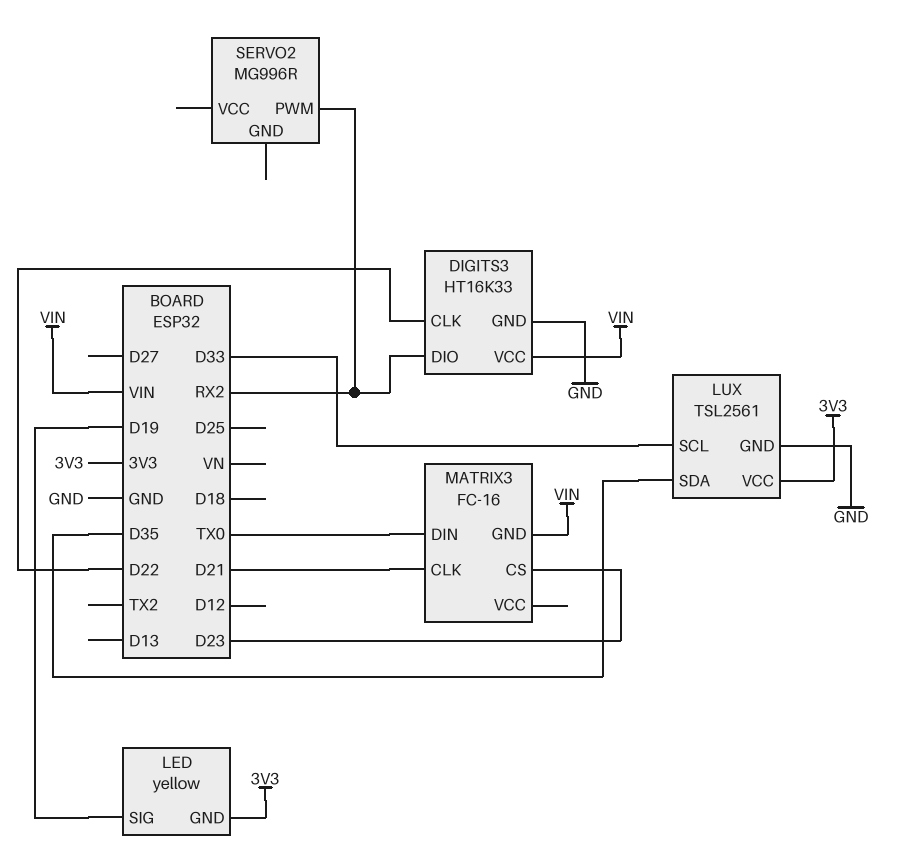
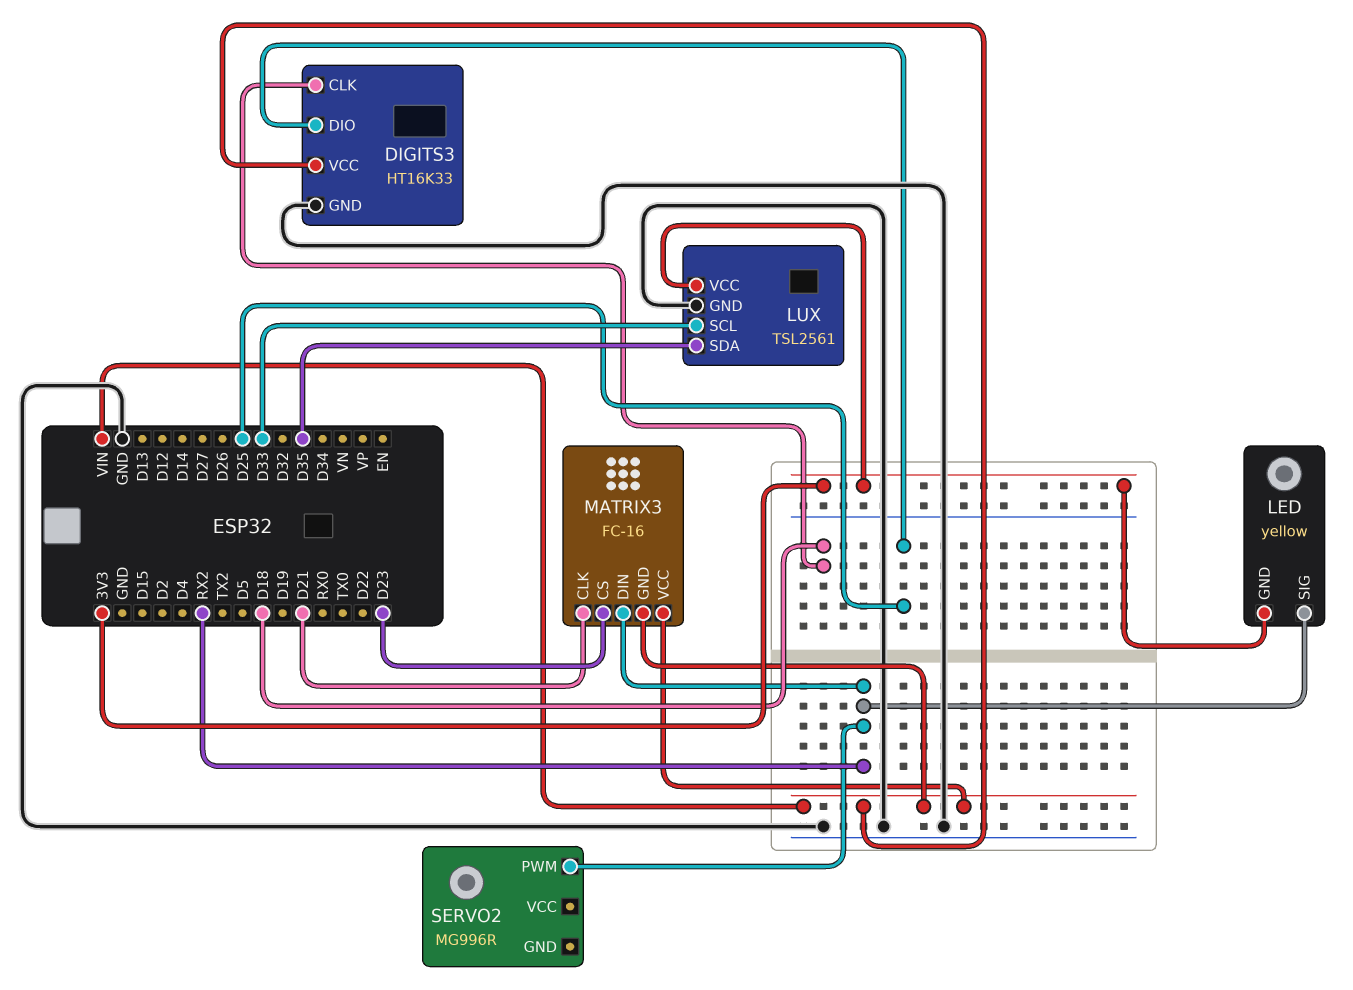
DIGITS3 pin CLK: D22 -> D18
DIGITS3 pin DIO: RX2 -> D25
LED pin SIG: D19 -> RX2
MATRIX3 pin DIN: TX0 -> RX2
MATRIX3 pin VCC: none -> VIN

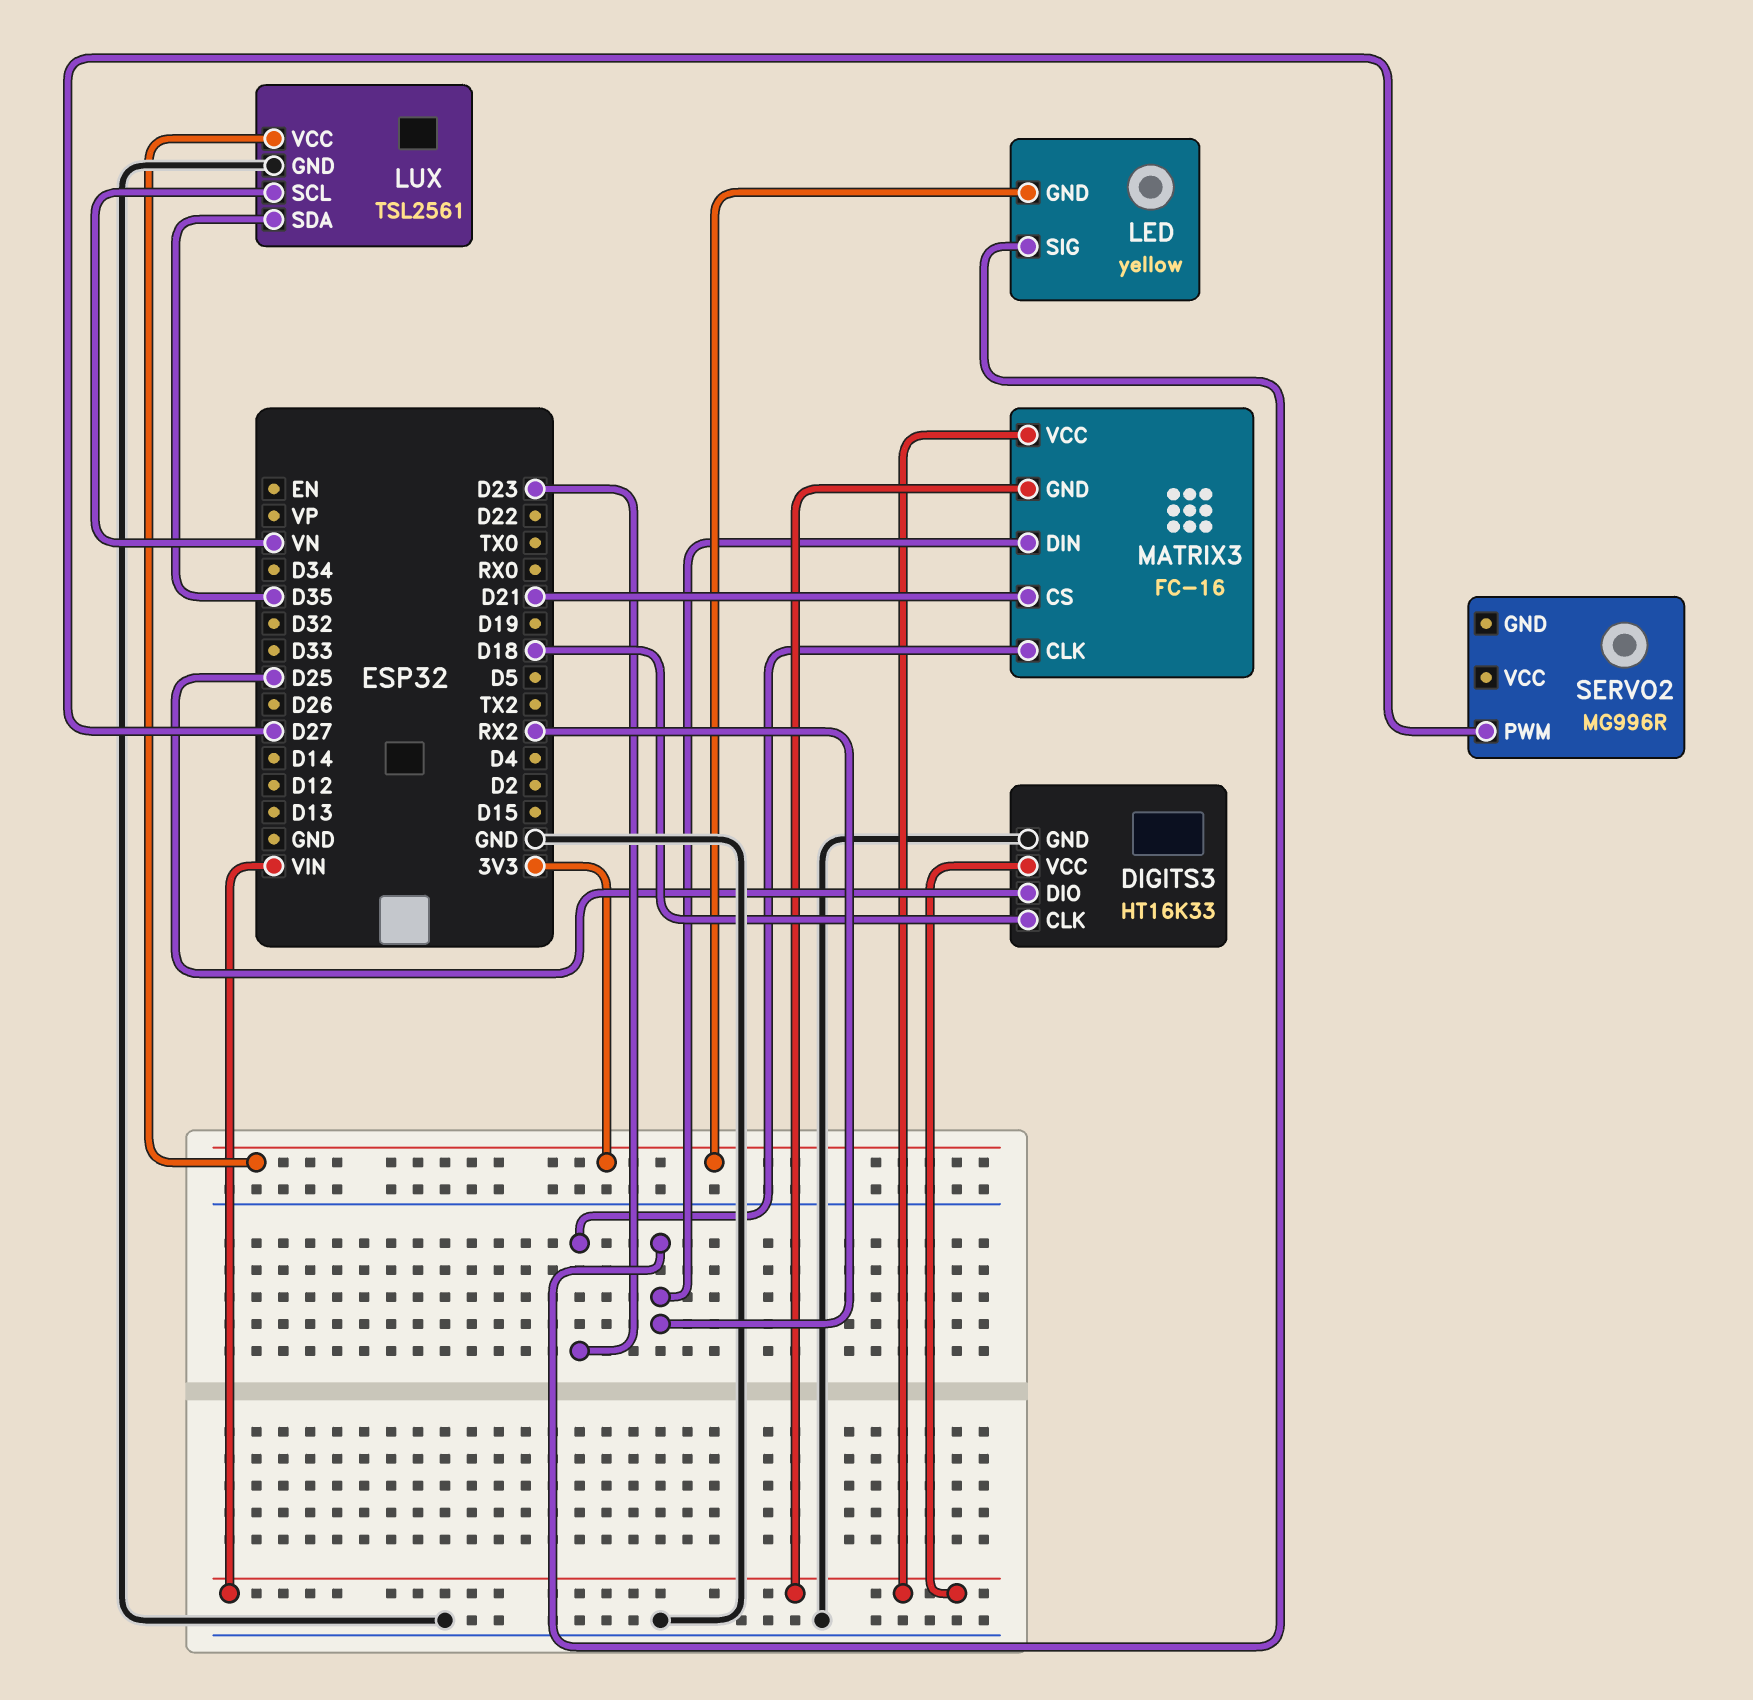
LUX pin SCL: D33 -> VN
MATRIX3 pin CLK: D21 -> D23
MATRIX3 pin CS: D23 -> D21
SERVO2 pin PWM: RX2 -> D27

